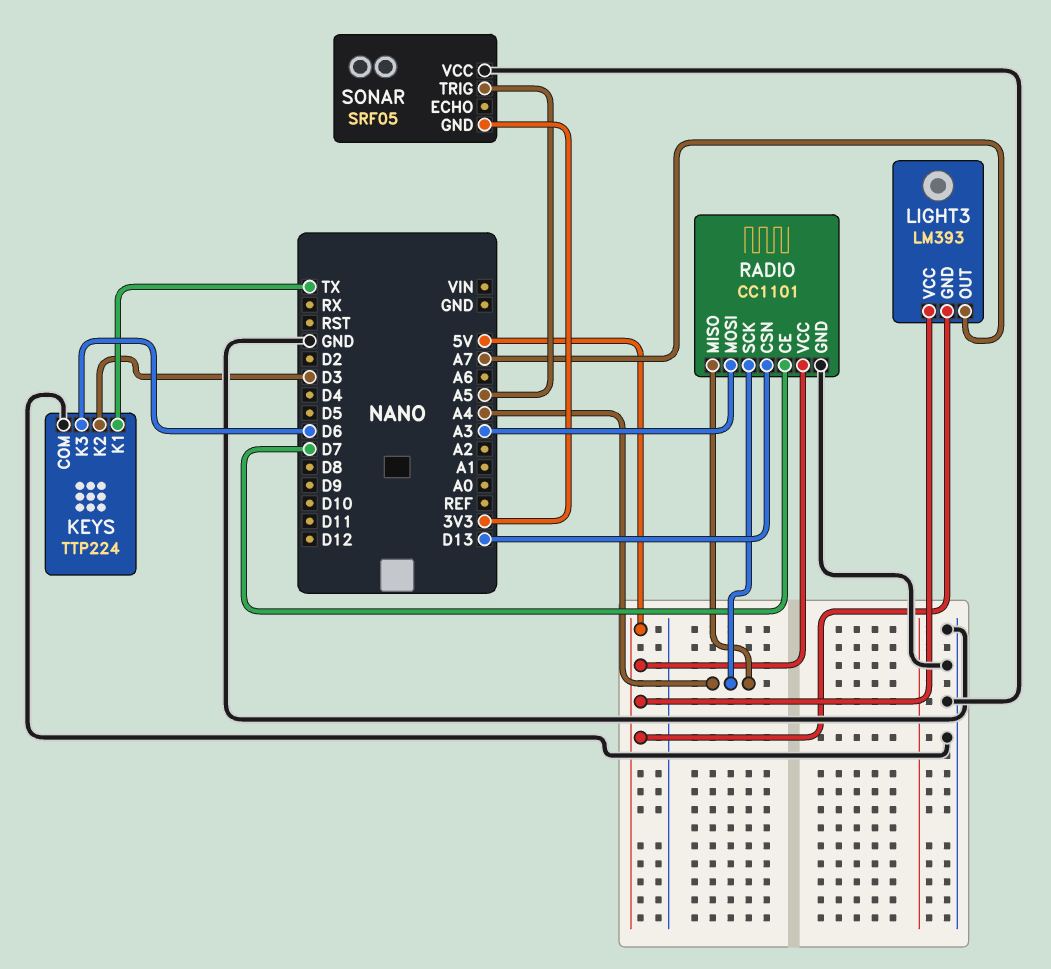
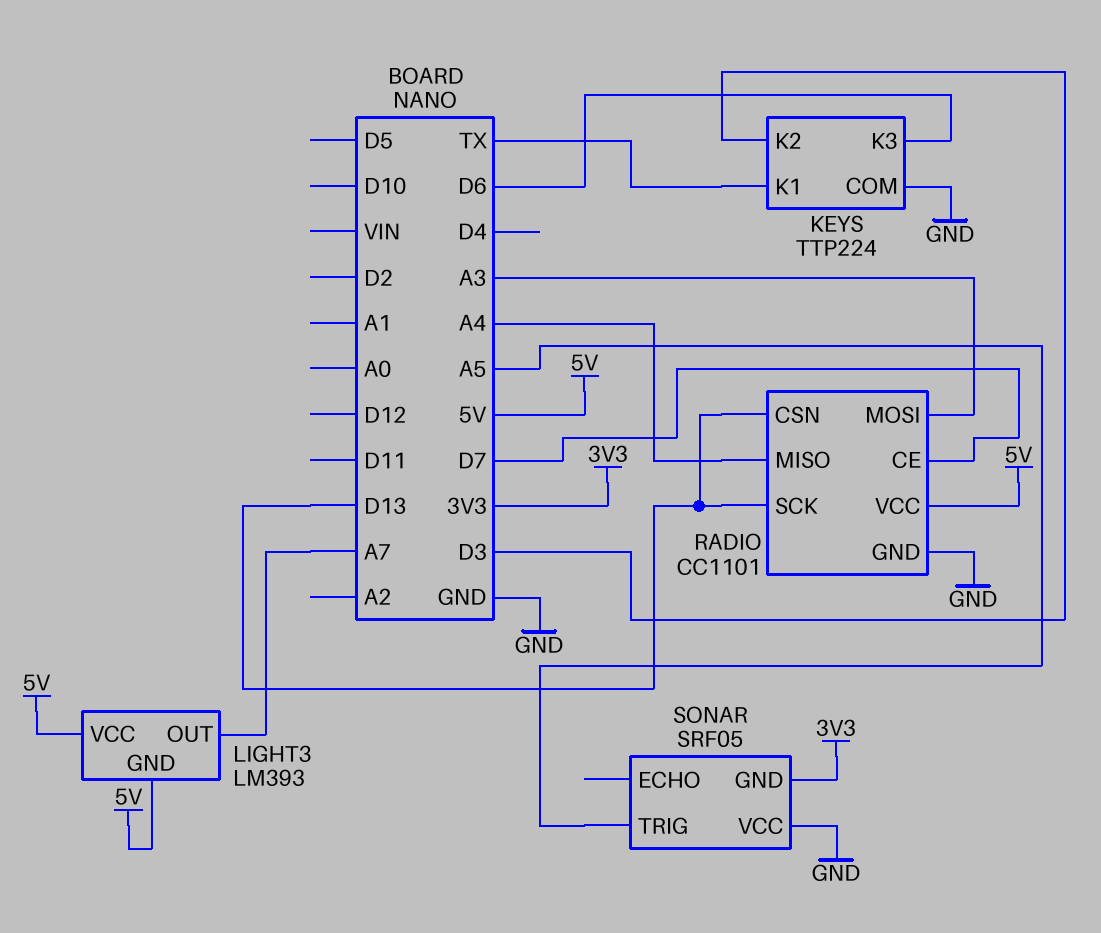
RADIO pin SCK: A4 -> D13

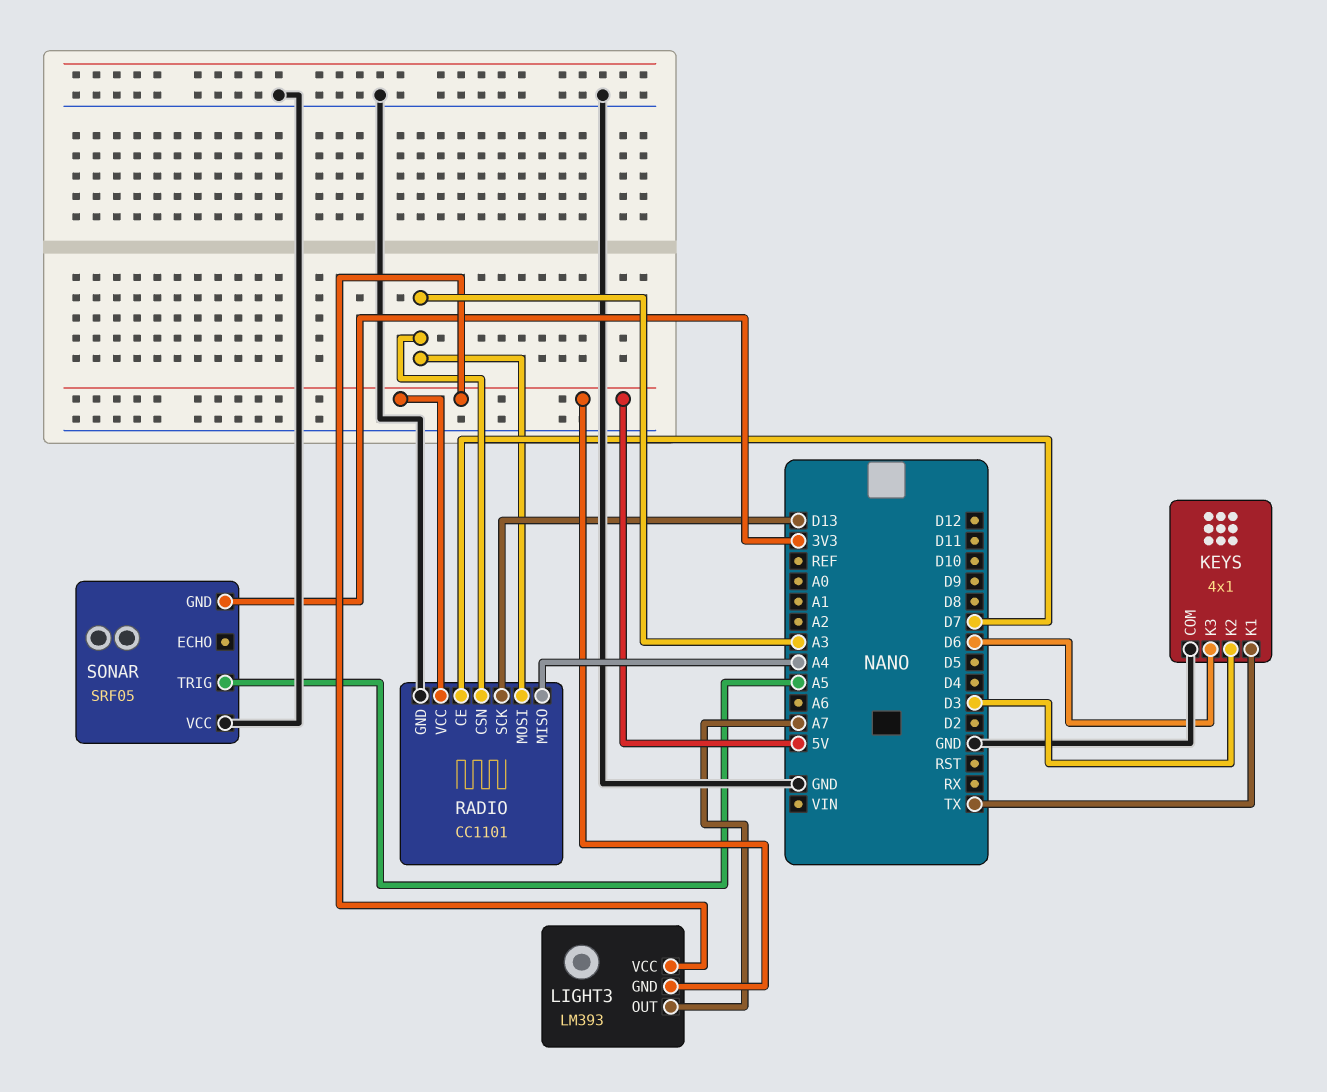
KEYS: TTP224 -> 4x1
RADIO pin CSN: D13 -> A3

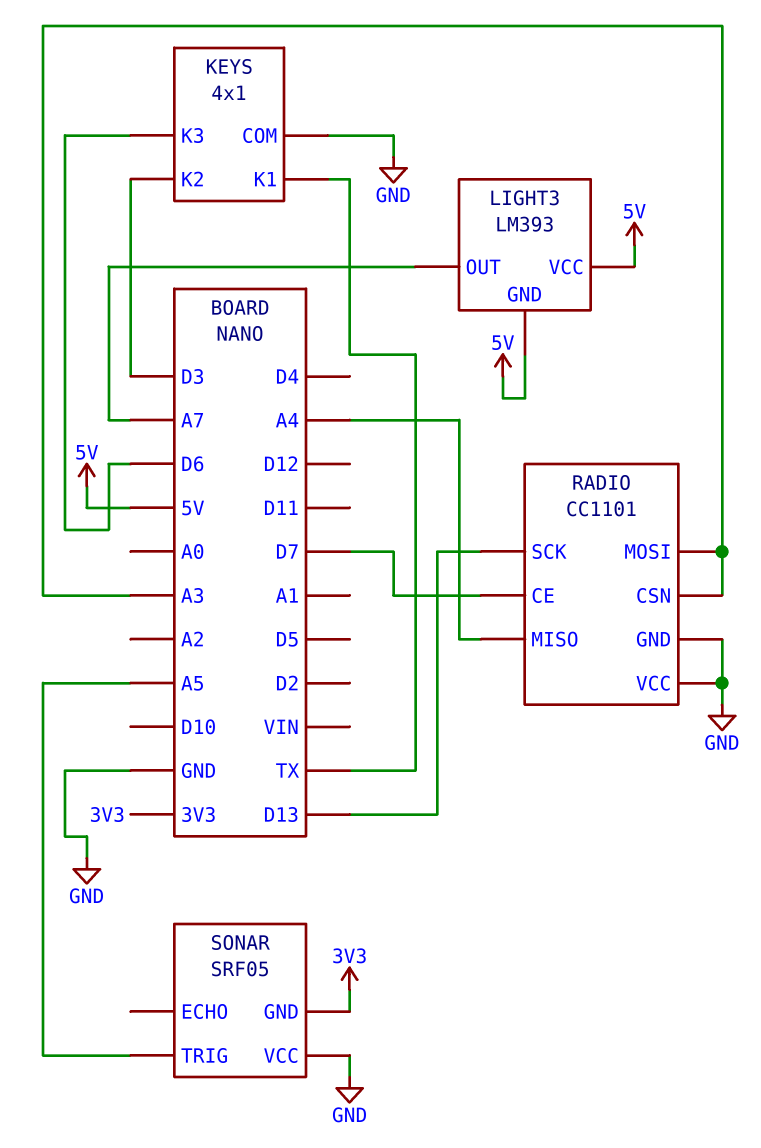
RADIO pin VCC: 5V -> GND

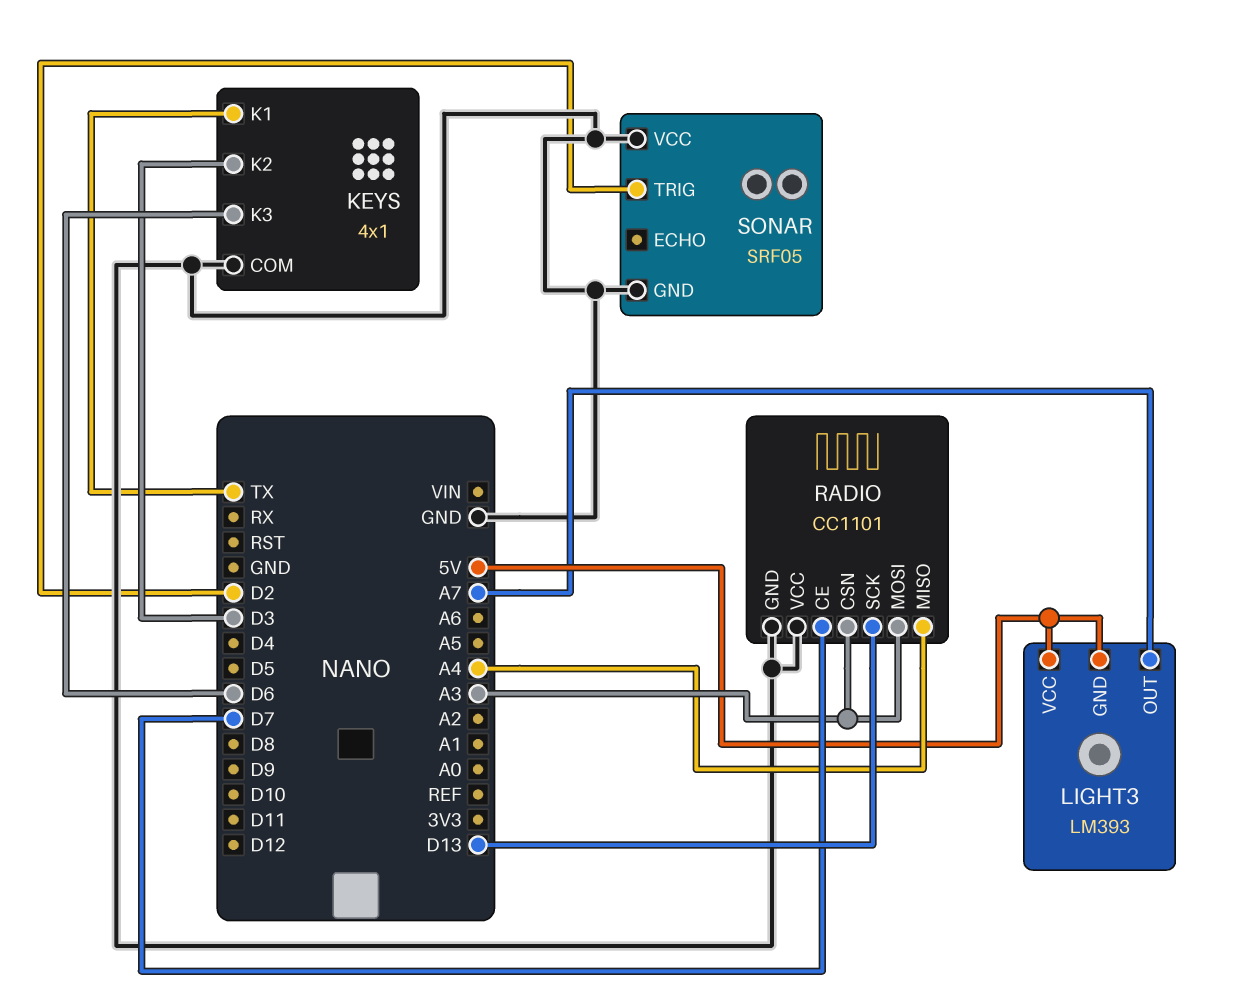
SONAR pin GND: 3V3 -> GND
SONAR pin TRIG: A5 -> D2

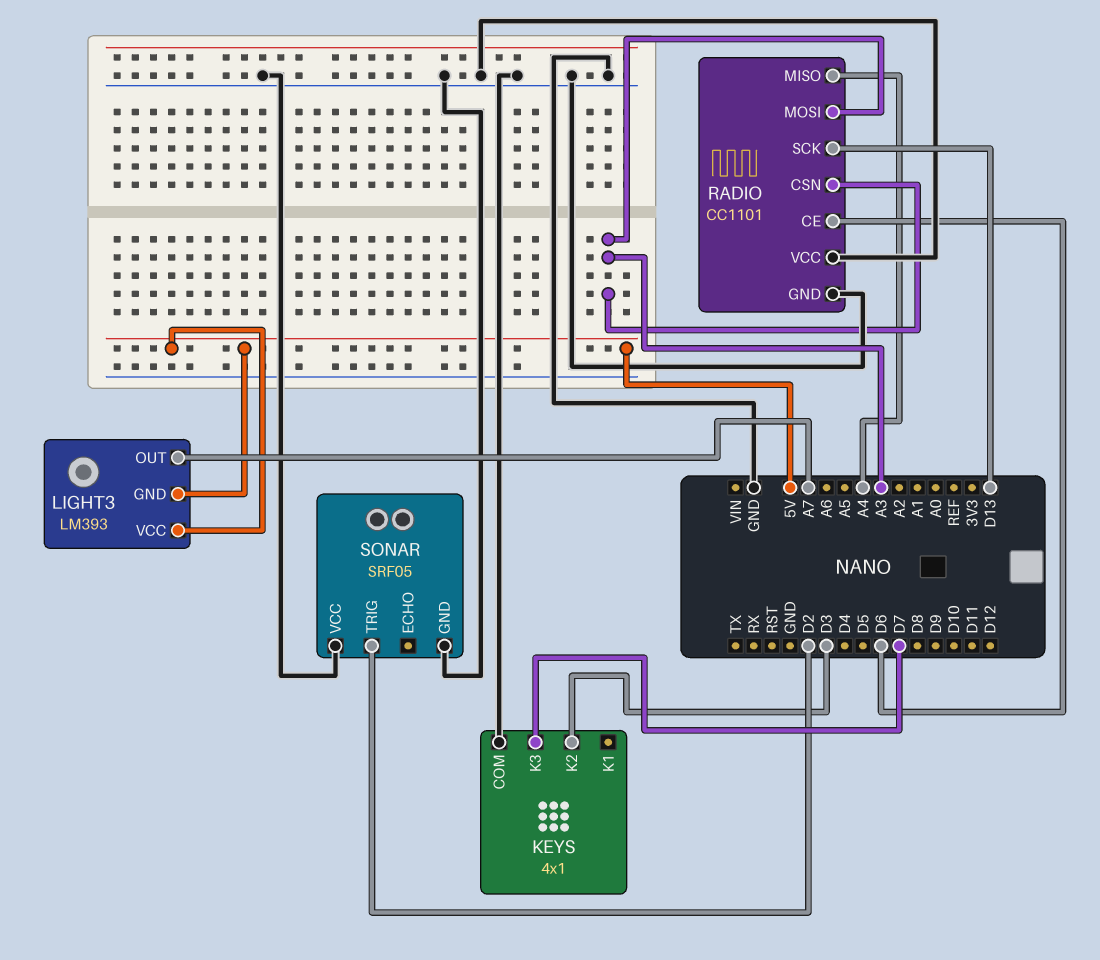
KEYS pin K1: TX -> none
KEYS pin K3: D6 -> D7
RADIO pin CE: D7 -> D6

